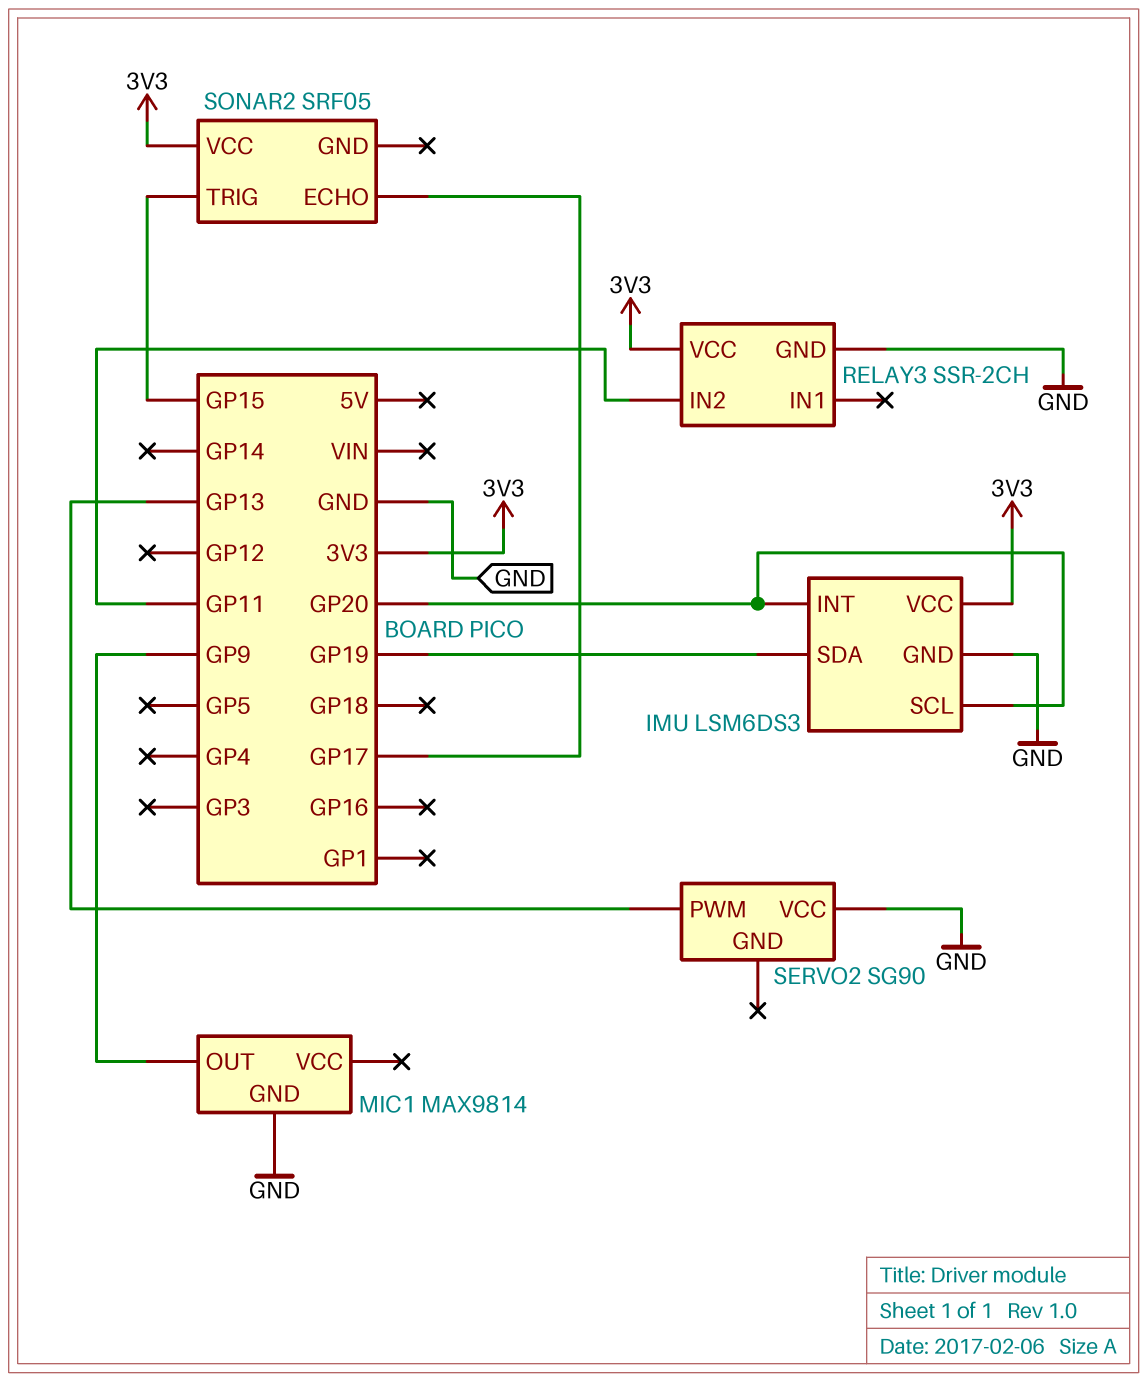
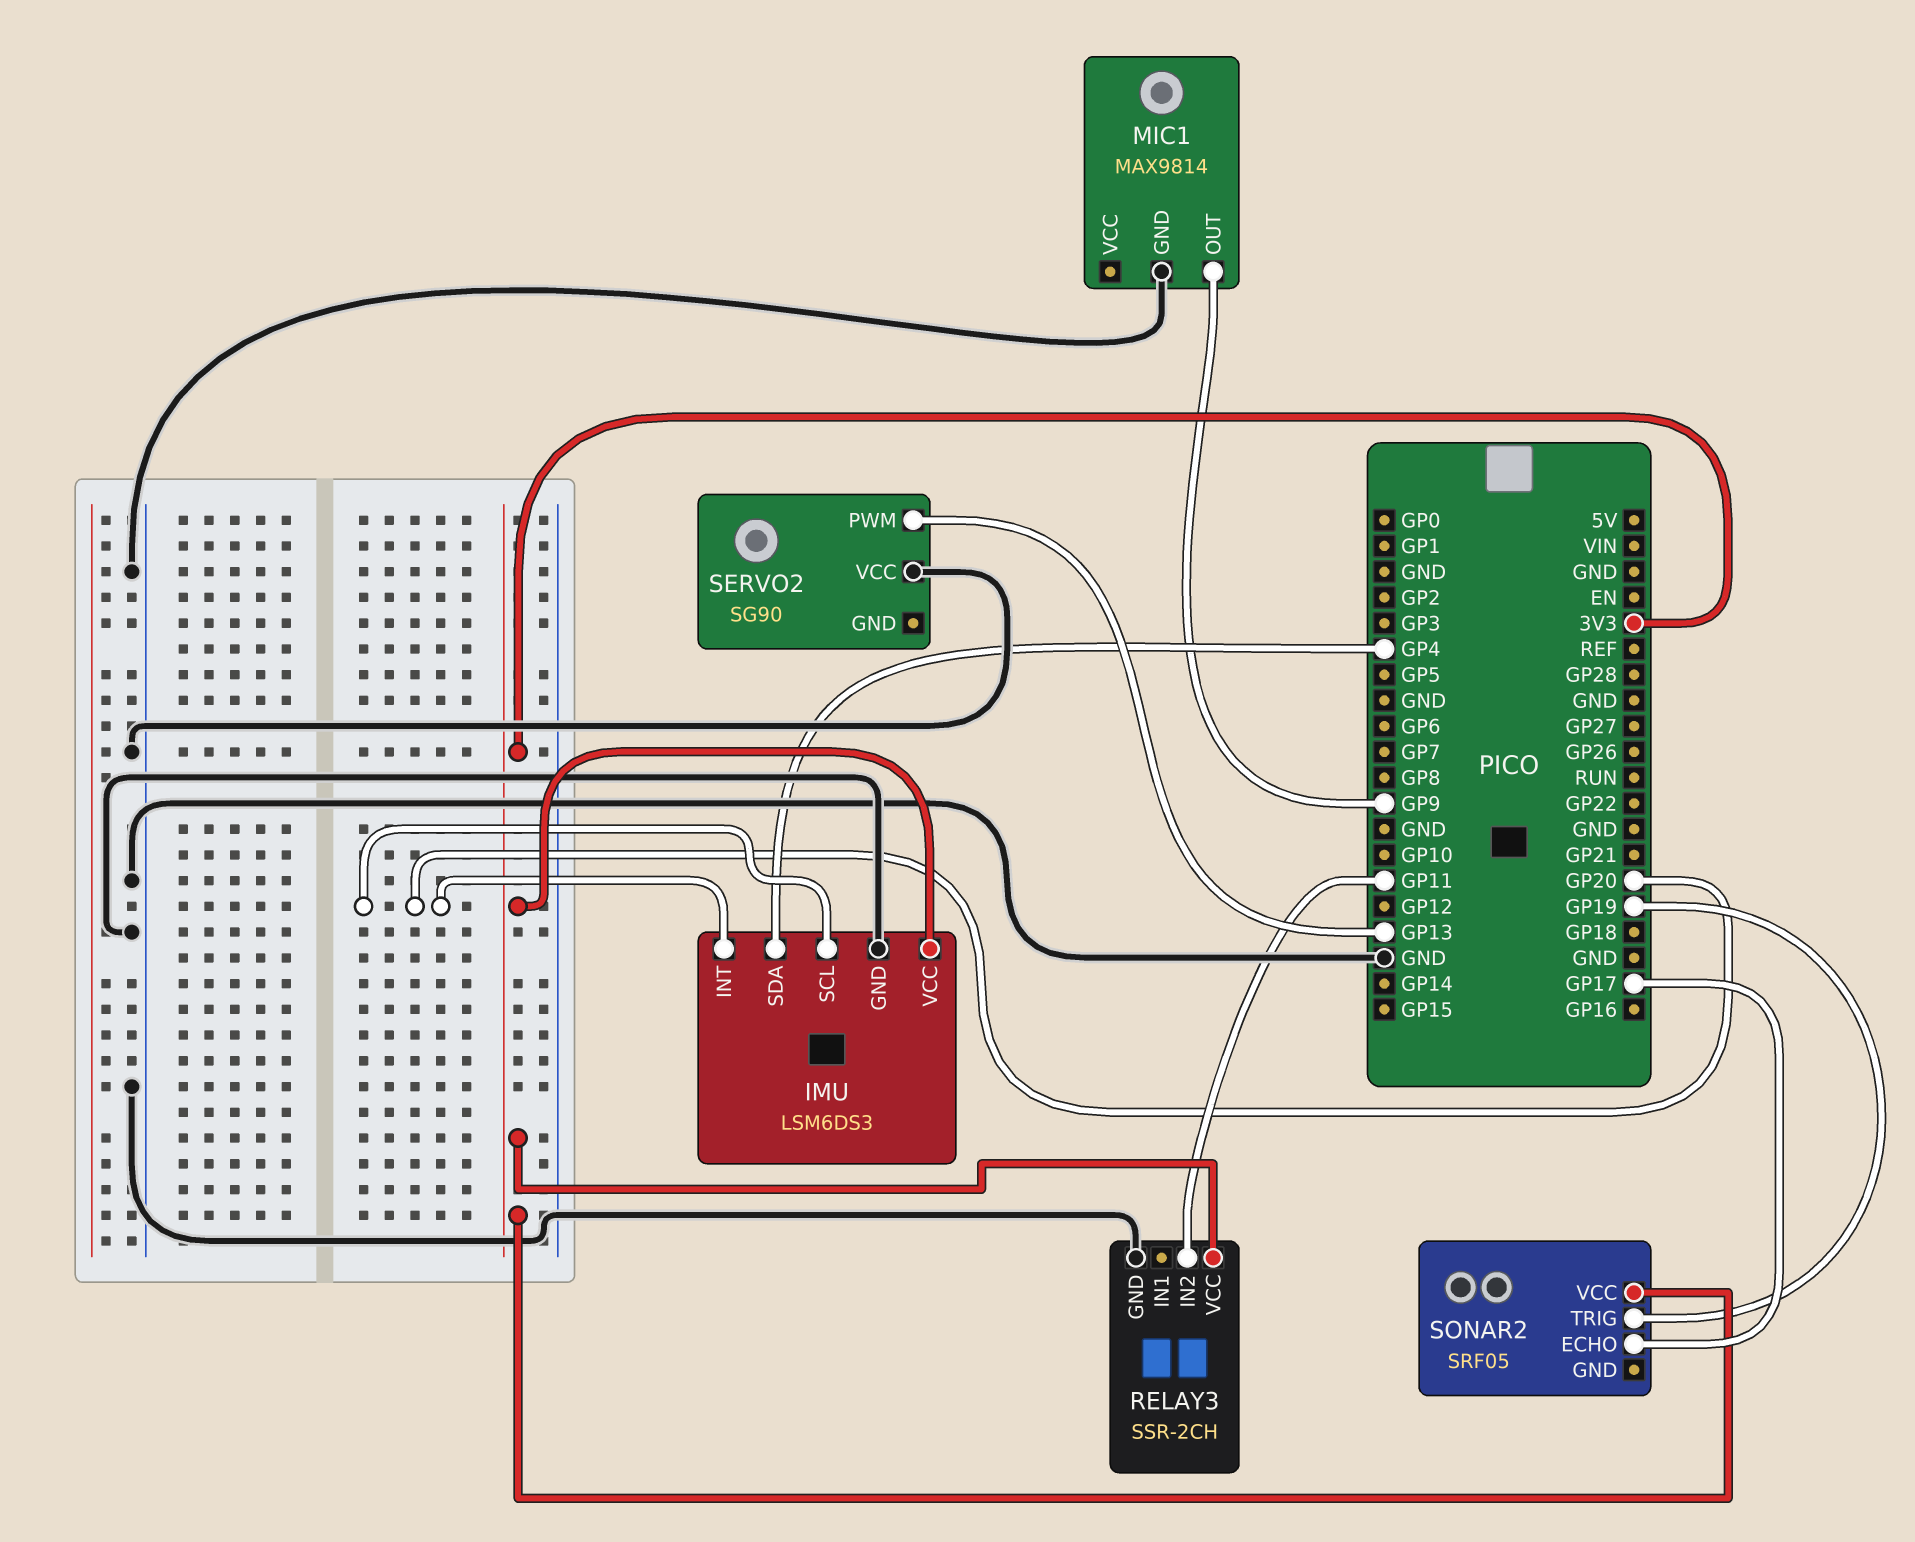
IMU pin SDA: GP19 -> GP4
SONAR2 pin TRIG: GP15 -> GP19

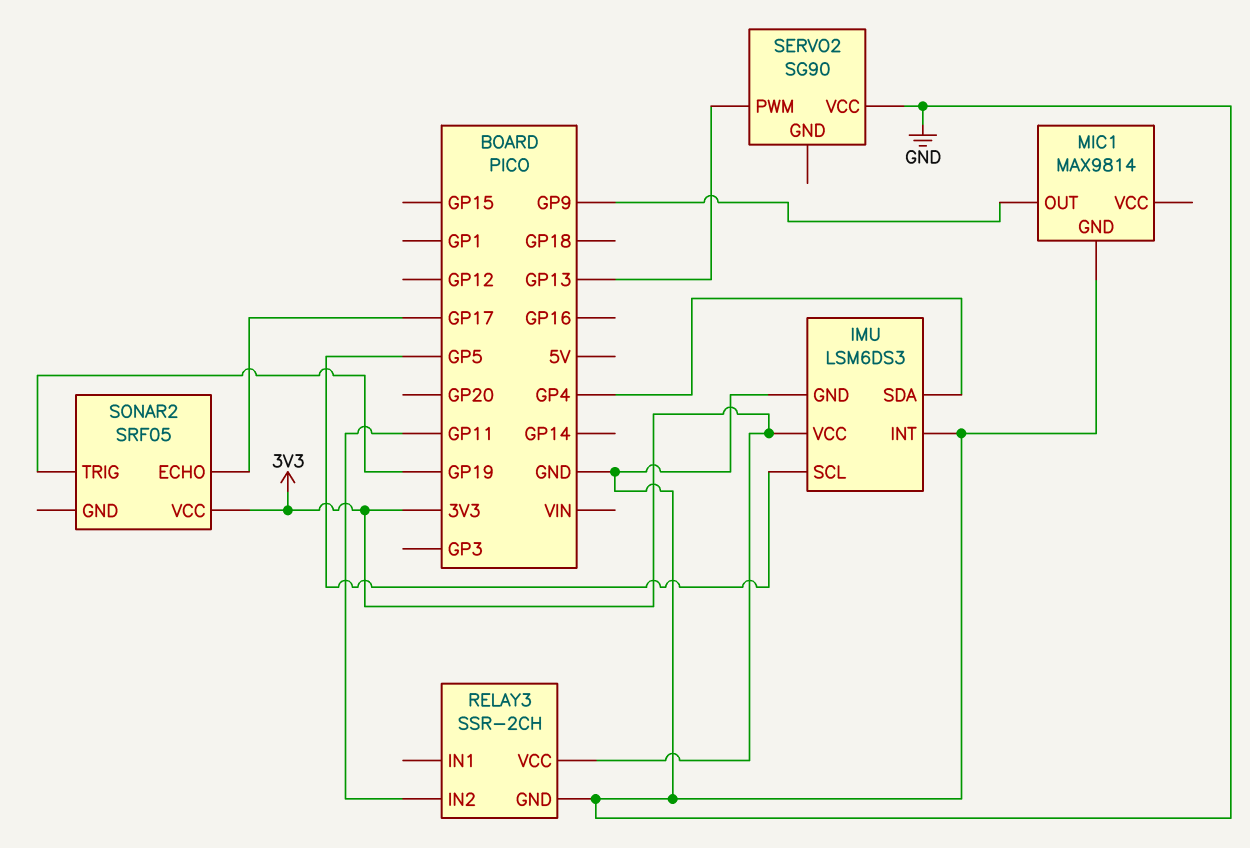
IMU pin INT: GP20 -> GND
IMU pin SCL: GP20 -> GP5

